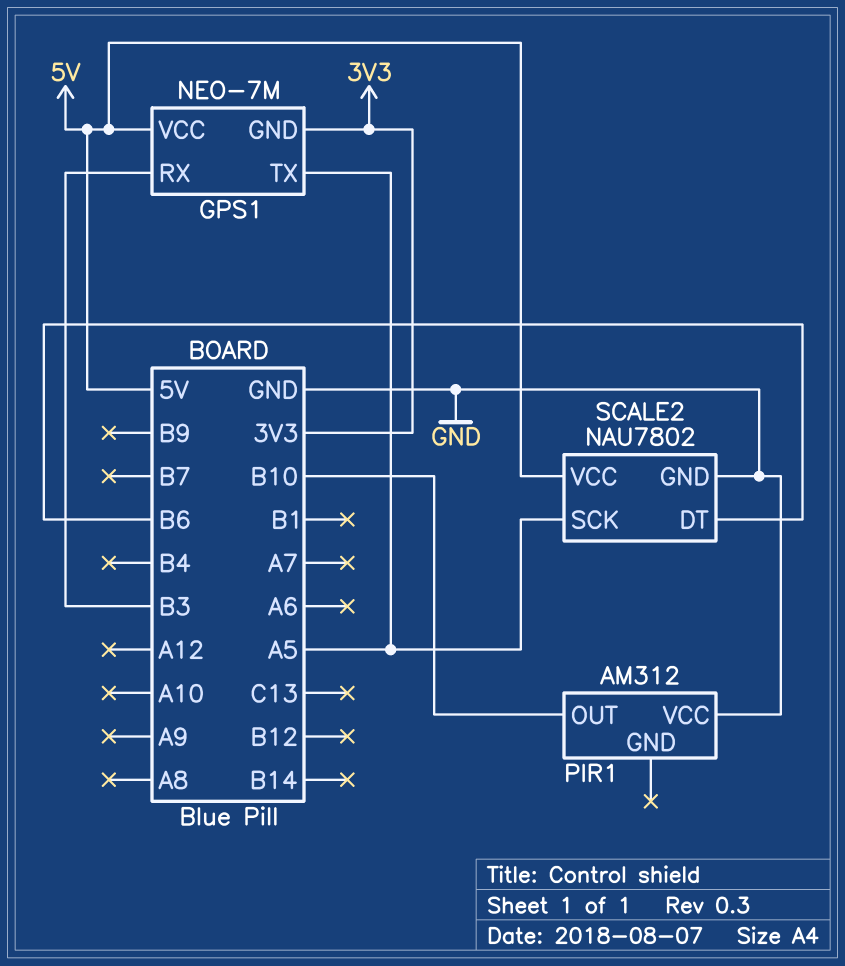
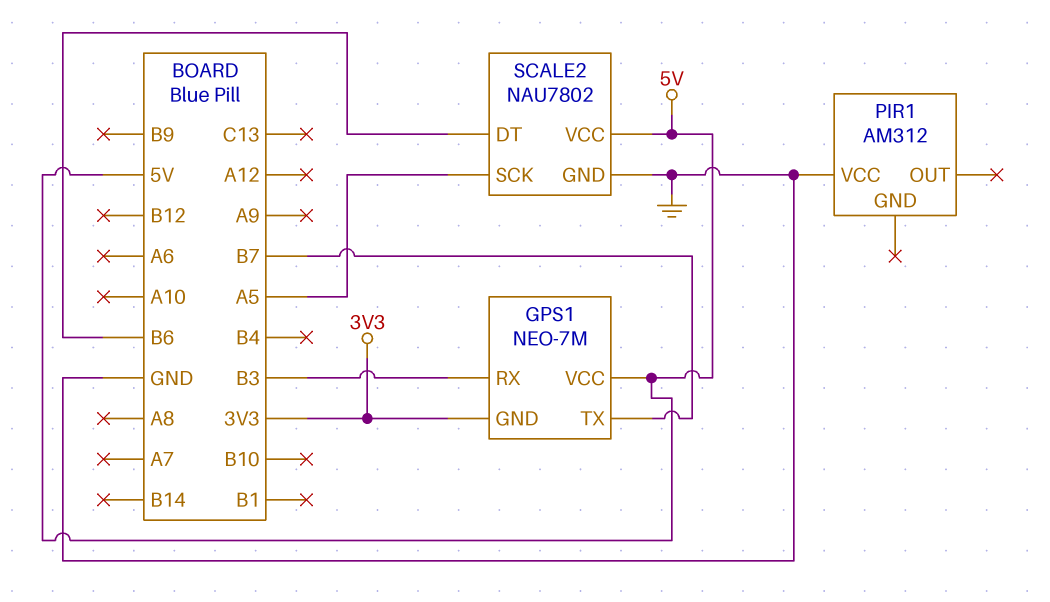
GPS1 pin TX: A5 -> B7
PIR1 pin OUT: B10 -> none

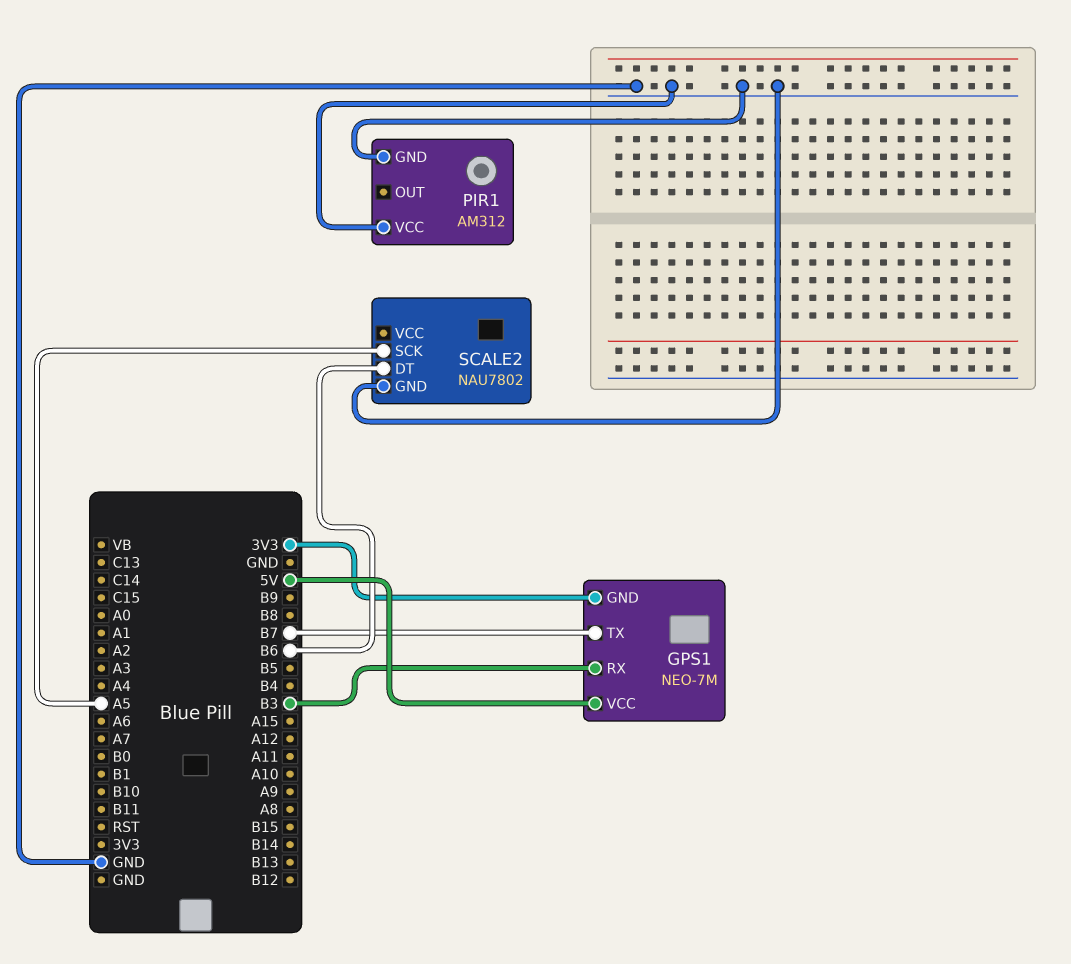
PIR1 pin GND: none -> GND
SCALE2 pin VCC: 5V -> none

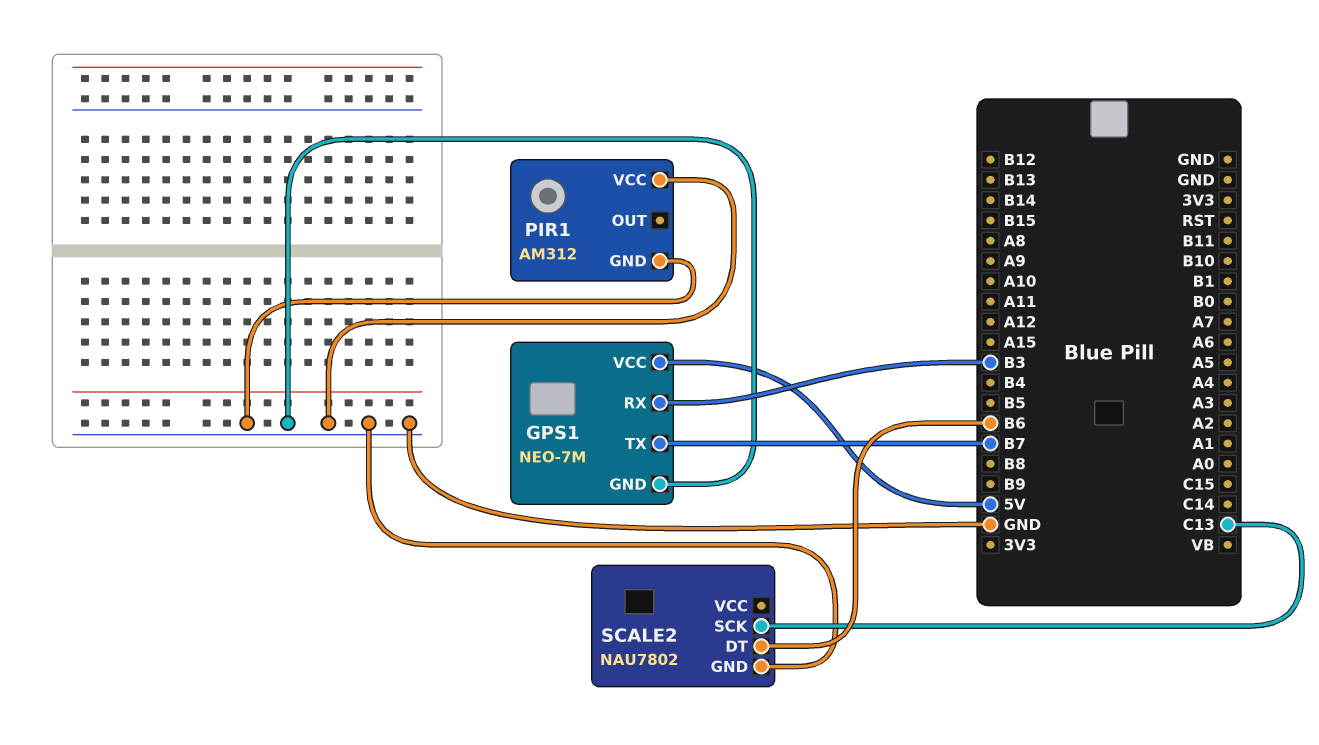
GPS1 pin GND: 3V3 -> GND
SCALE2 pin SCK: A5 -> C13

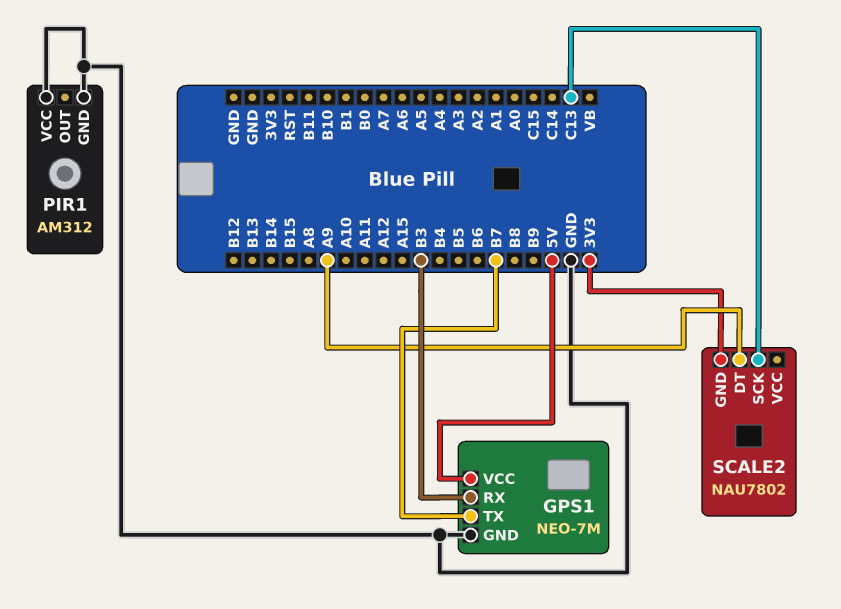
SCALE2 pin DT: B6 -> A9
SCALE2 pin GND: GND -> 3V3

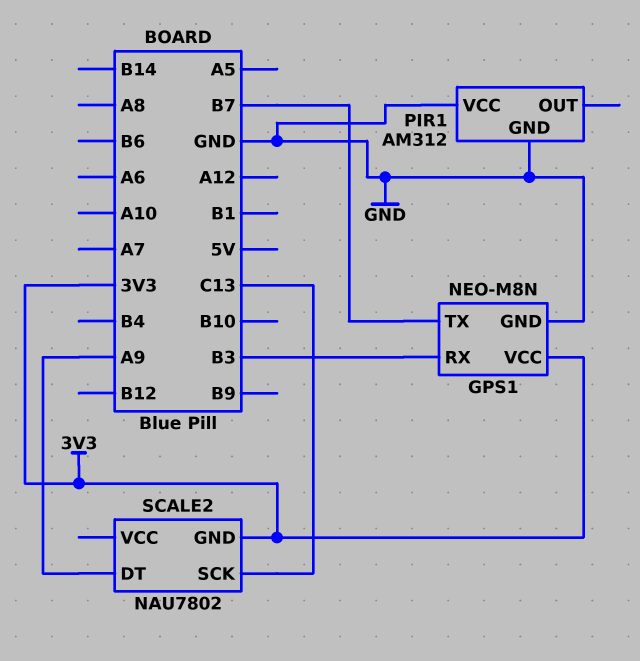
GPS1: NEO-7M -> NEO-M8N
GPS1 pin VCC: 5V -> 3V3

